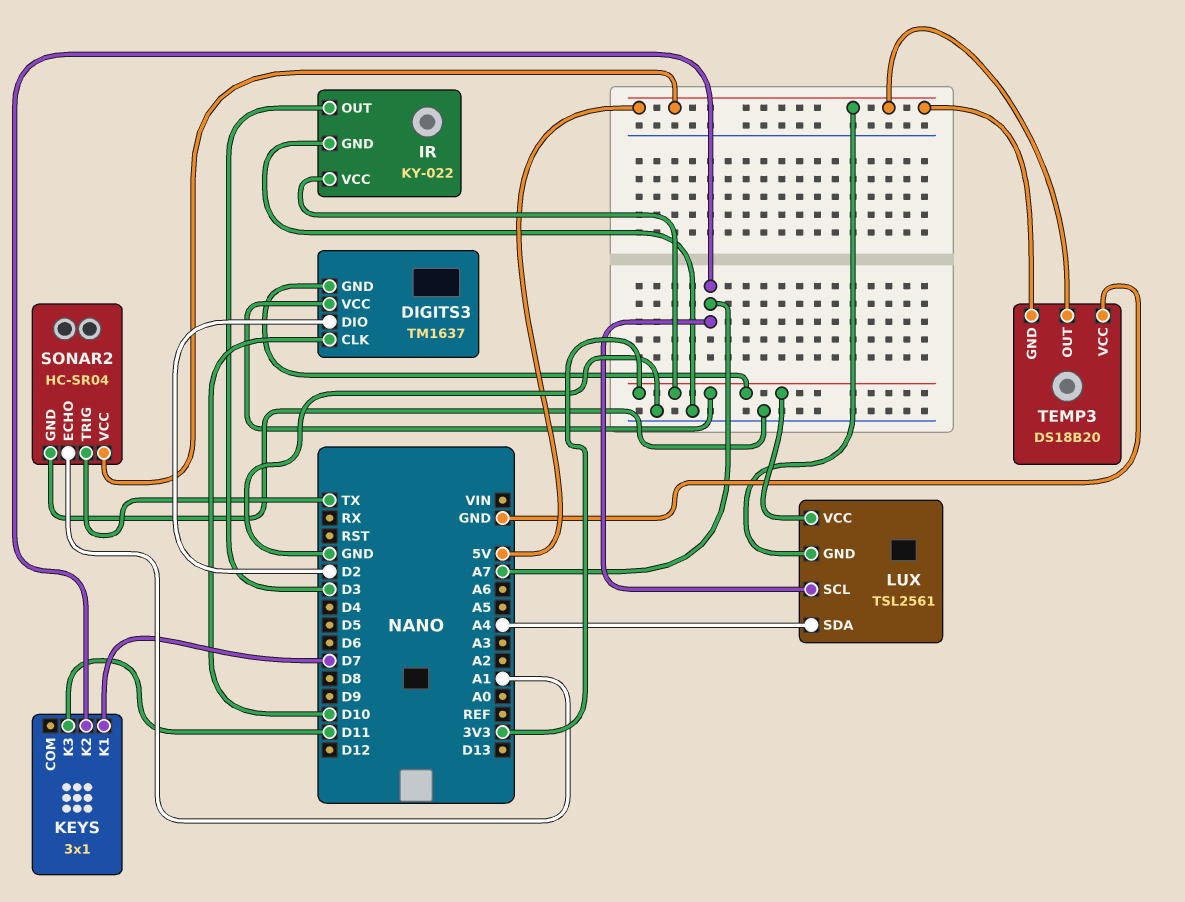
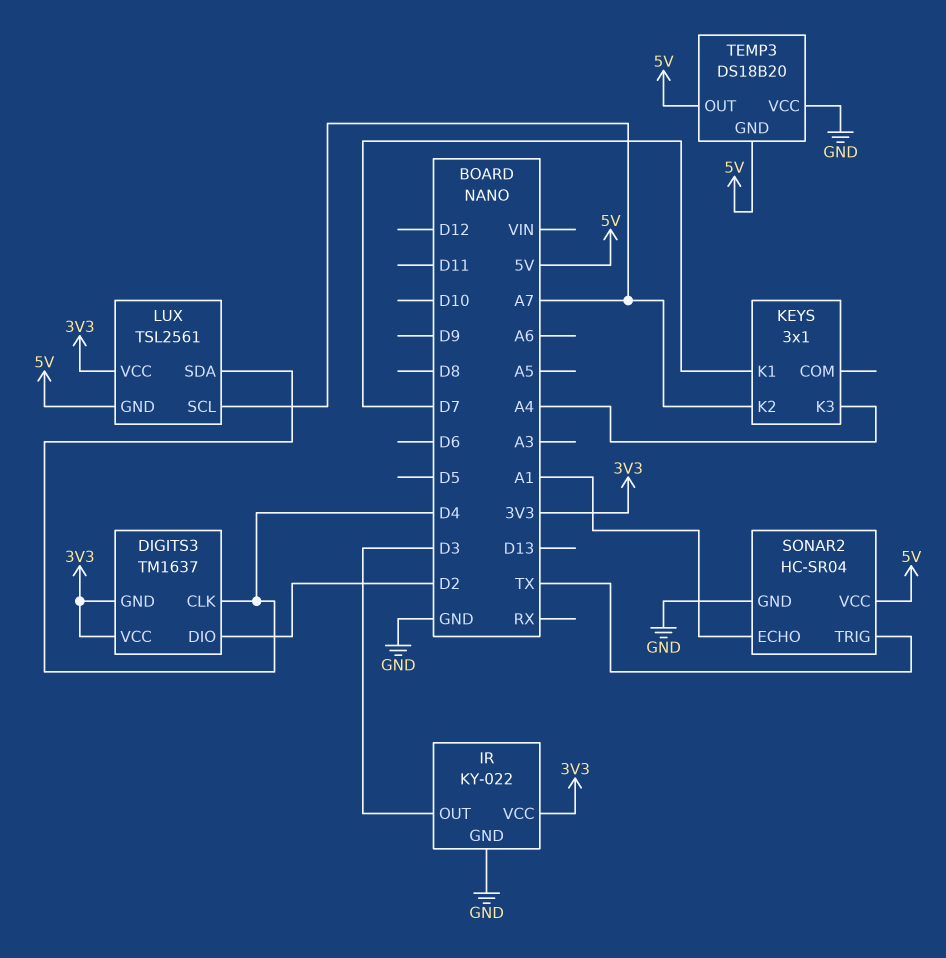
DIGITS3 pin CLK: D10 -> D4
KEYS pin K3: D11 -> A4
LUX pin SDA: A4 -> D4

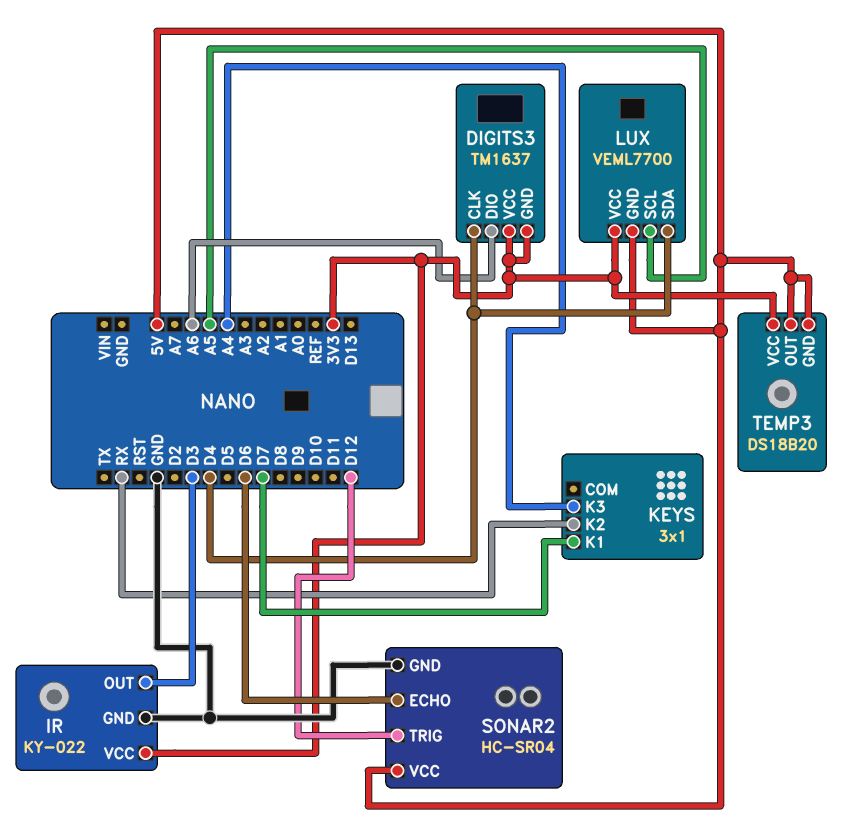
DIGITS3 pin DIO: D2 -> A6
KEYS pin K2: A7 -> RX
LUX: TSL2561 -> VEML7700
LUX pin SCL: A7 -> A5
SONAR2 pin ECHO: A1 -> D6
SONAR2 pin TRIG: TX -> D12
TEMP3 pin VCC: GND -> 3V3

